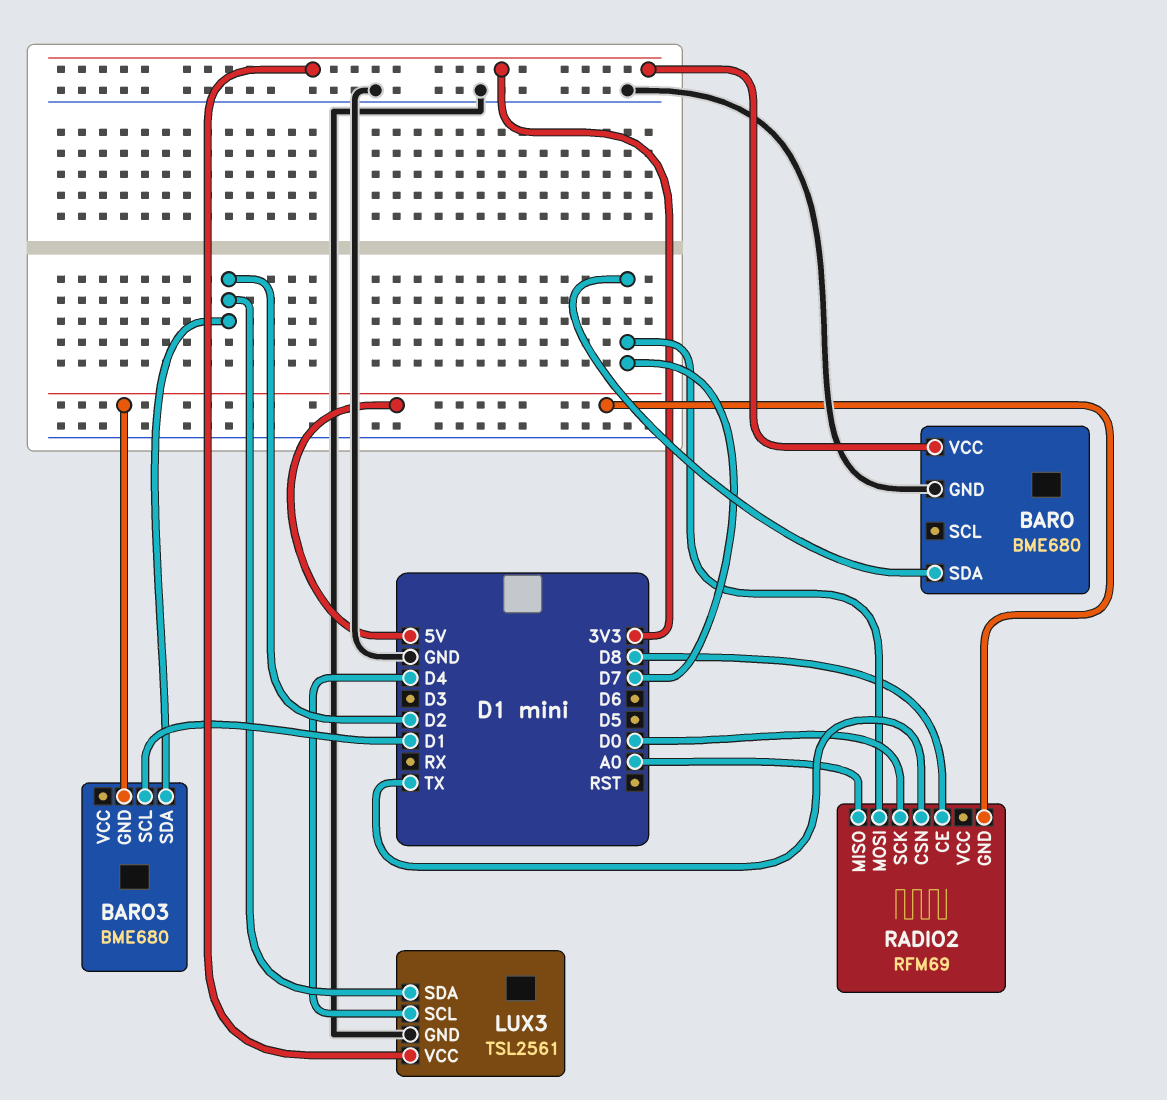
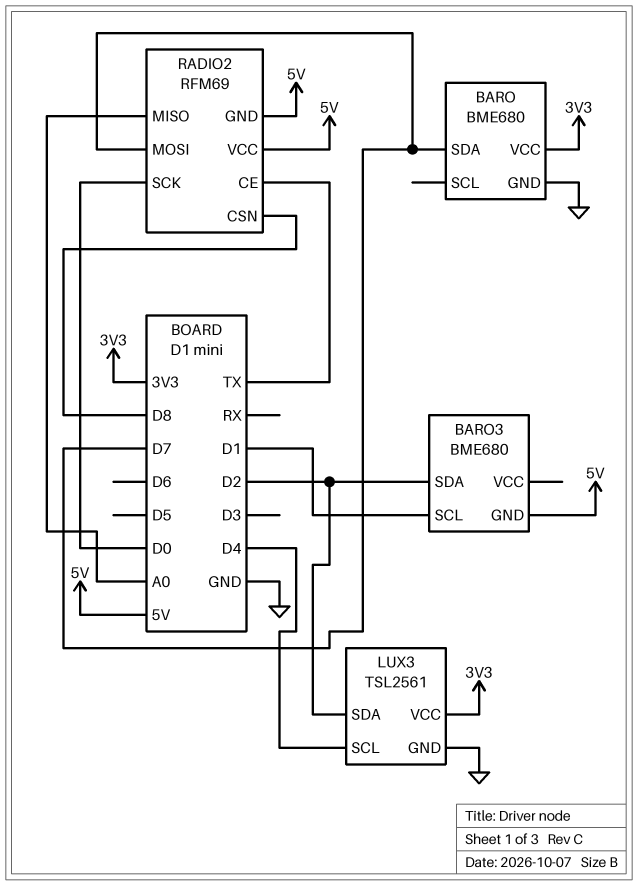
RADIO2 pin CE: D8 -> TX
RADIO2 pin CSN: TX -> D8
RADIO2 pin VCC: none -> 5V

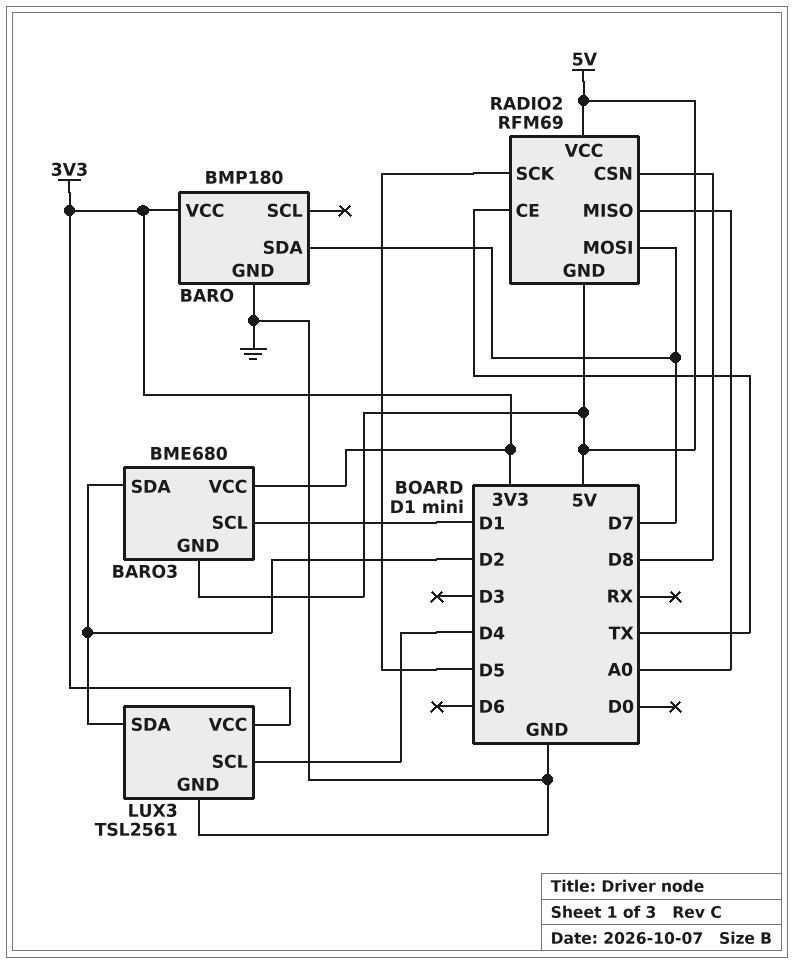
BARO: BME680 -> BMP180
BARO3 pin VCC: none -> 3V3
RADIO2 pin SCK: D0 -> D5

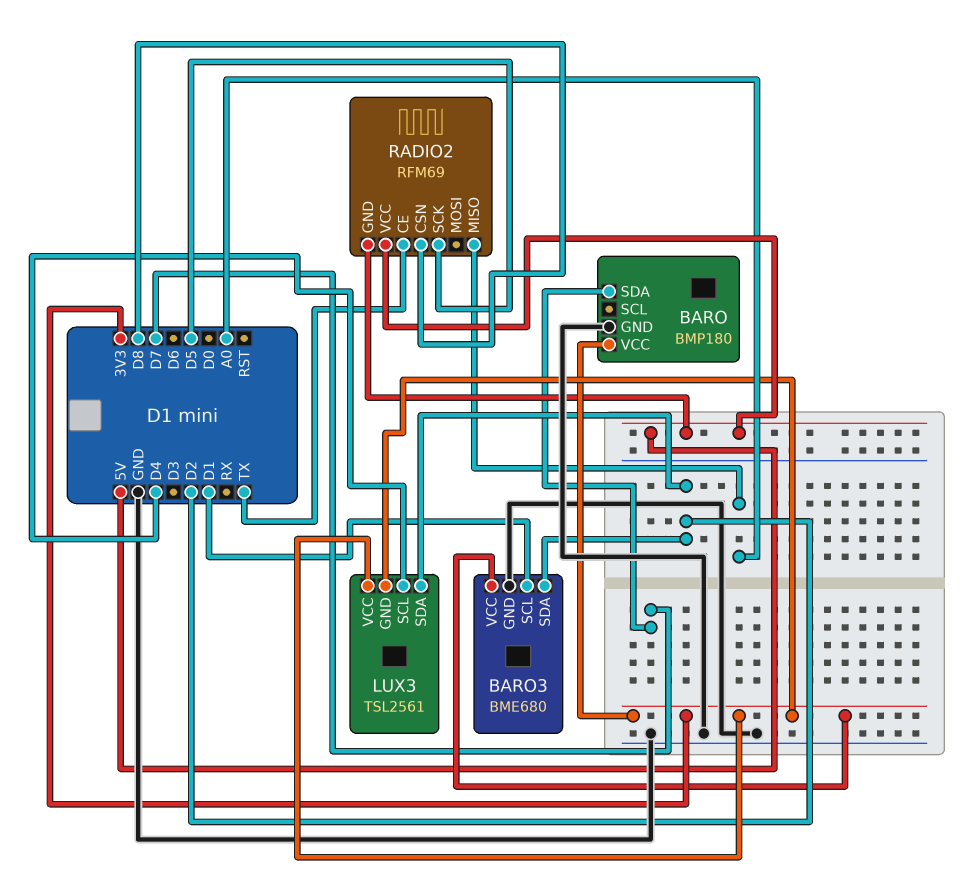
BARO3 pin GND: 5V -> GND
LUX3 pin GND: GND -> 3V3
RADIO2 pin MOSI: D7 -> none

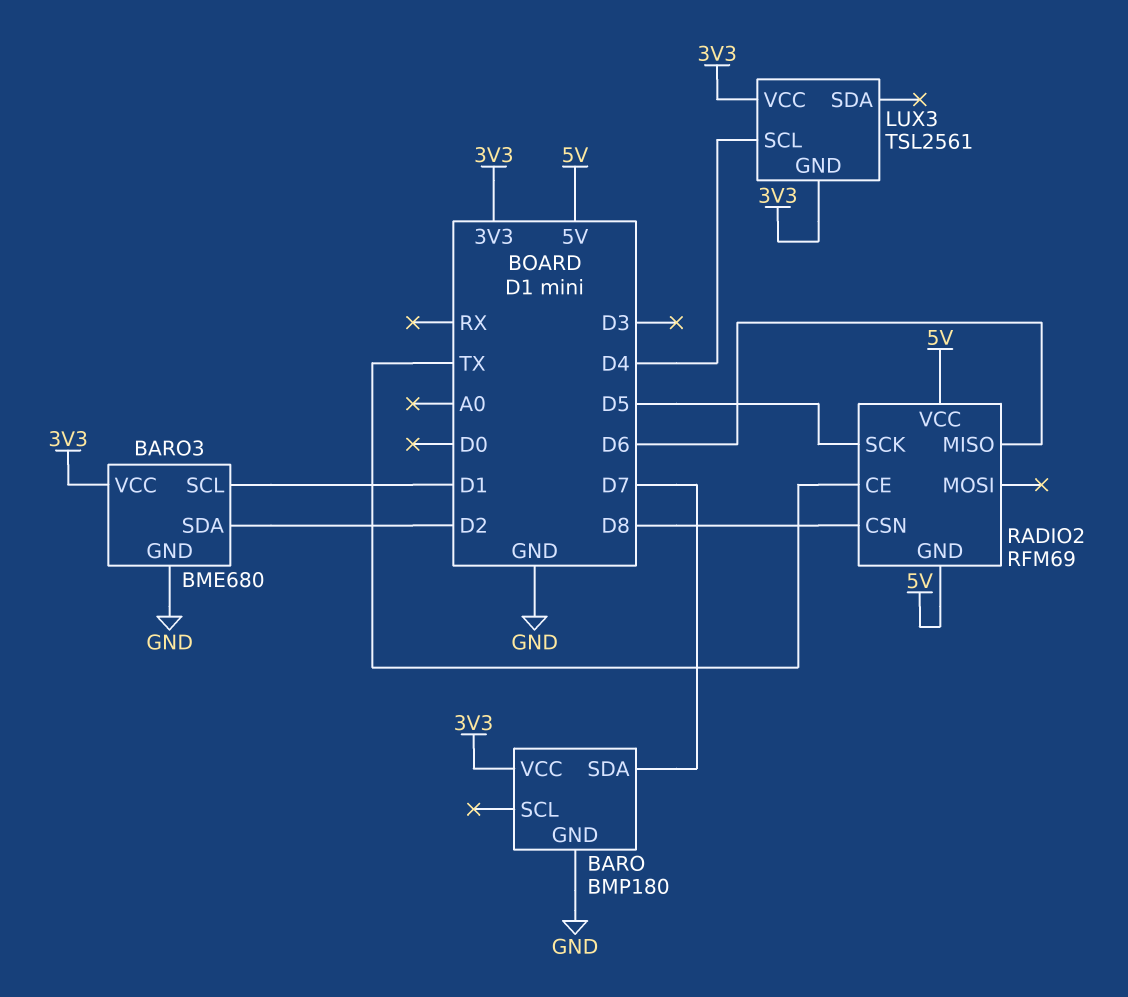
LUX3 pin SDA: D2 -> none
RADIO2 pin MISO: A0 -> D6

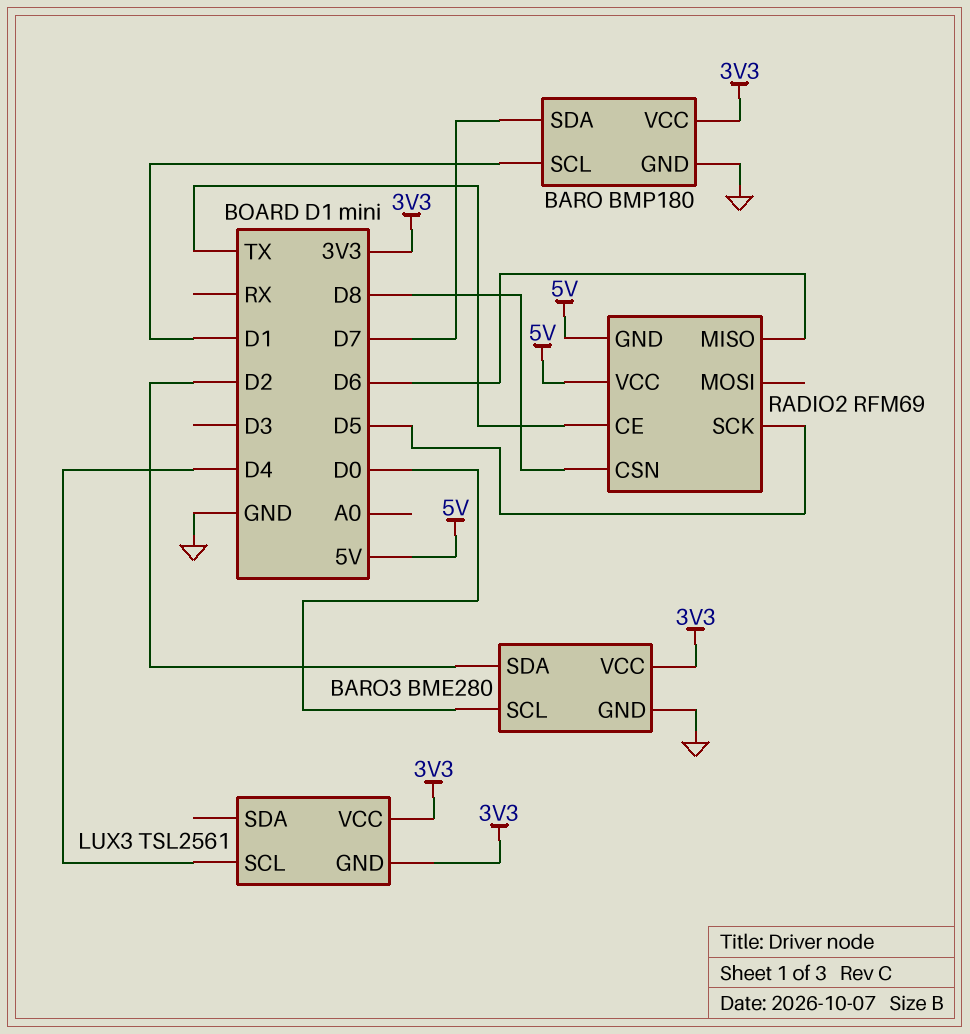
BARO pin SCL: none -> D1
BARO3: BME680 -> BME280
BARO3 pin SCL: D1 -> D0

